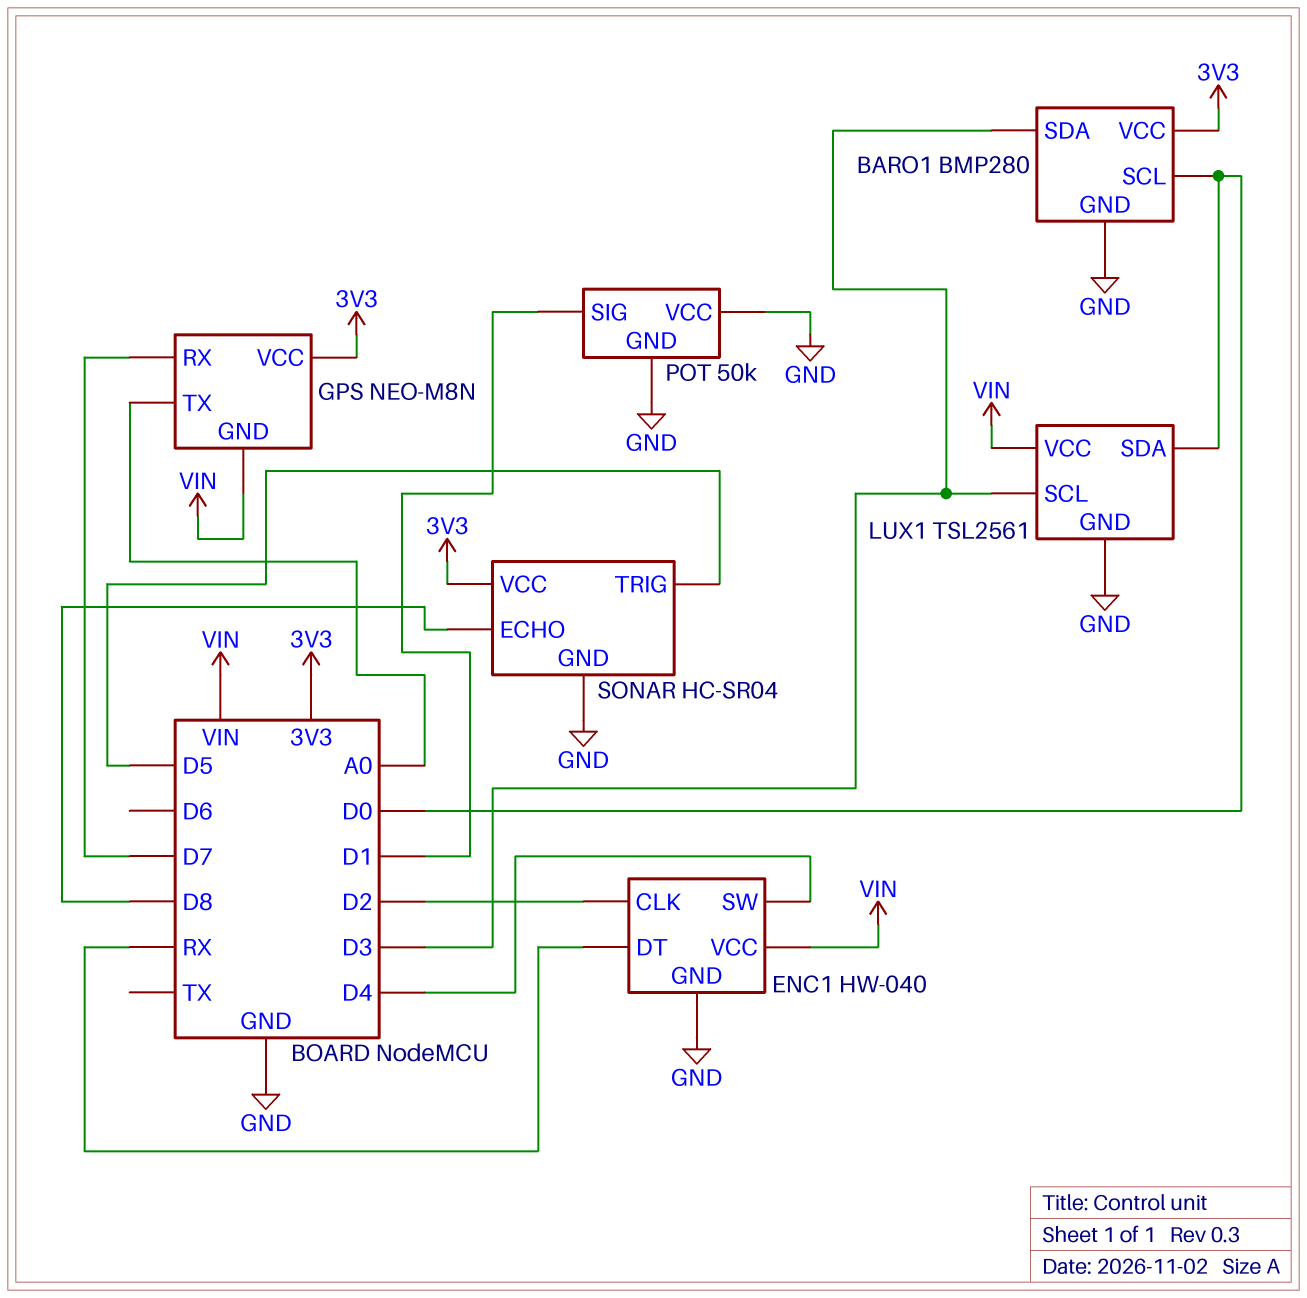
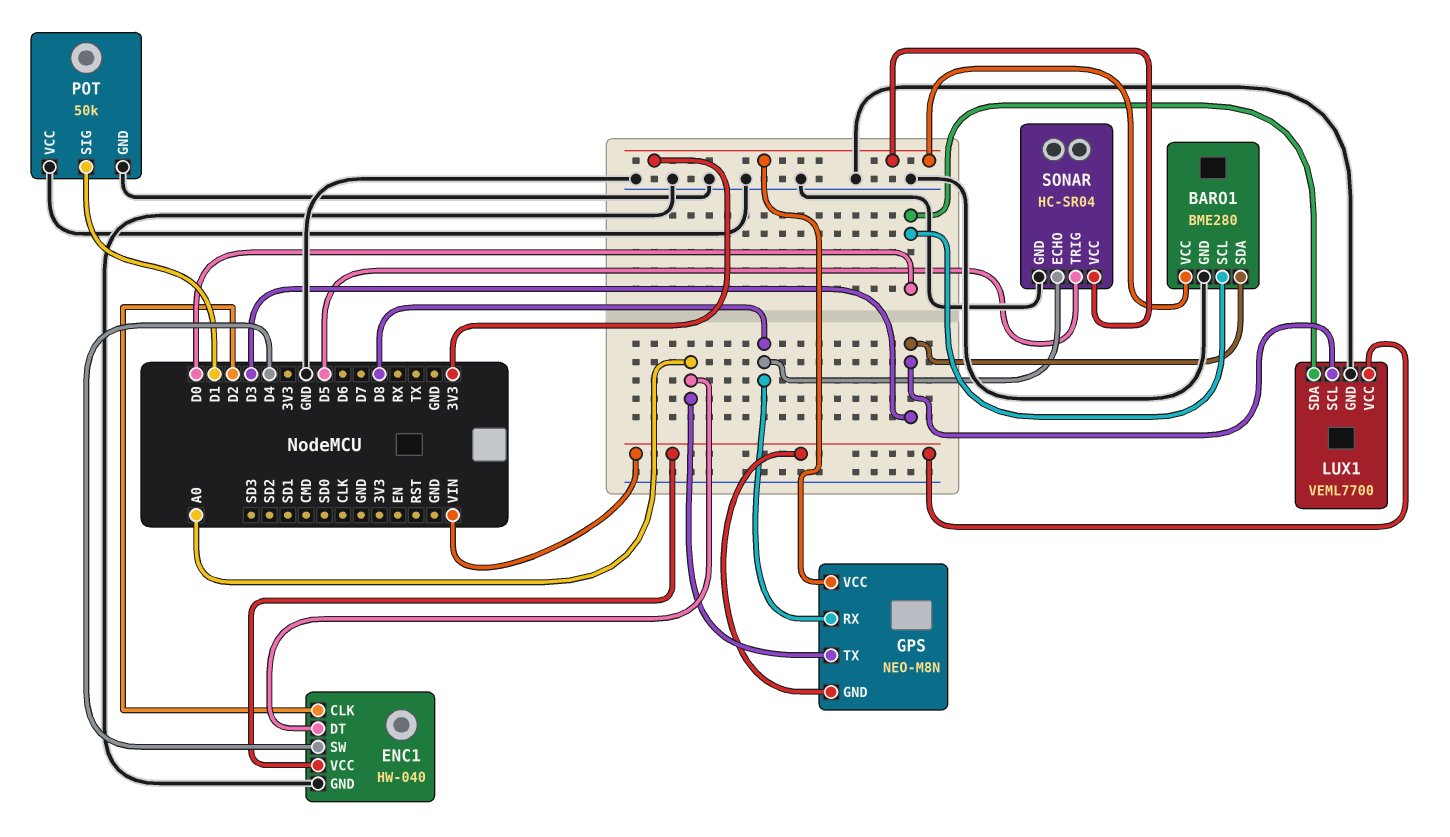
BARO1: BMP280 -> BME280
ENC1 pin DT: RX -> A0
GPS pin RX: D7 -> D8
LUX1: TSL2561 -> VEML7700

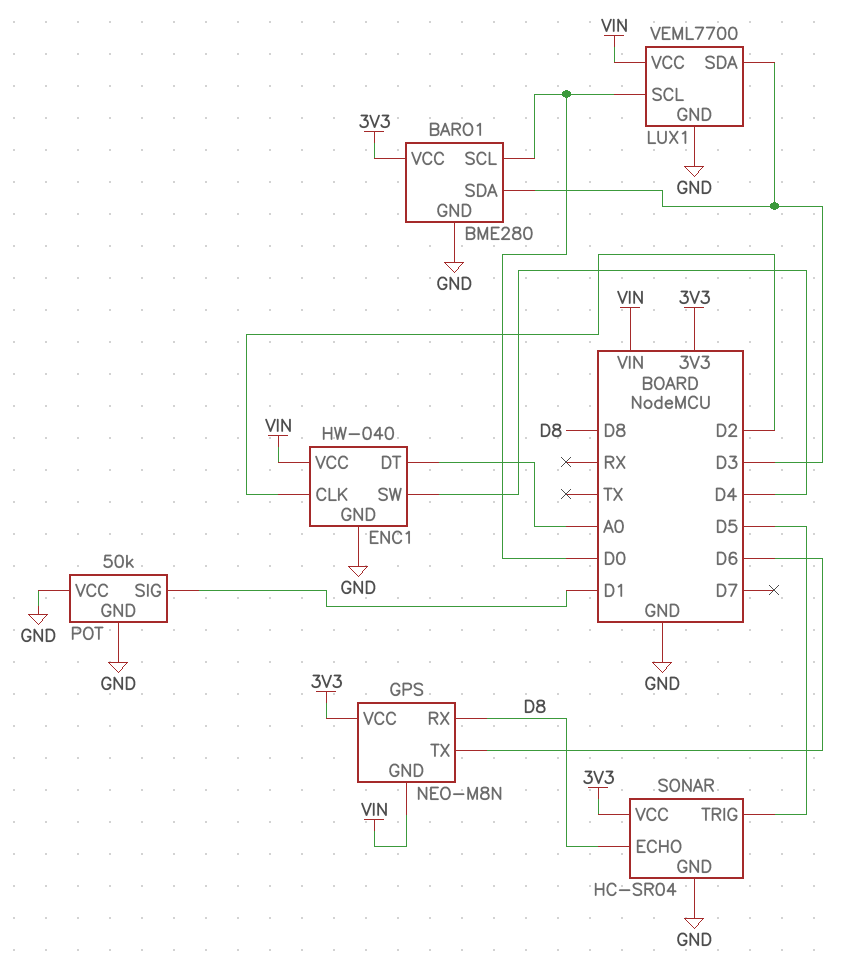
GPS pin TX: A0 -> D6
LUX1 pin SCL: D3 -> D0
LUX1 pin SDA: D0 -> D3

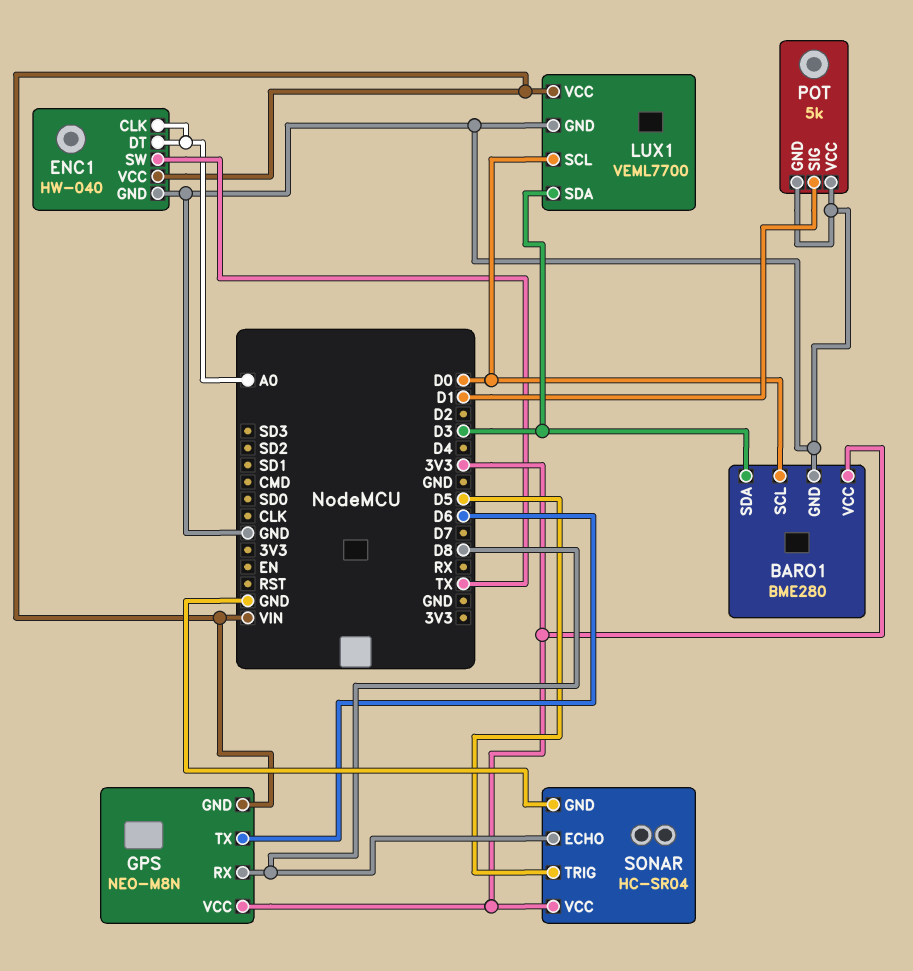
ENC1 pin CLK: D2 -> A0
ENC1 pin SW: D4 -> TX
POT: 50k -> 5k

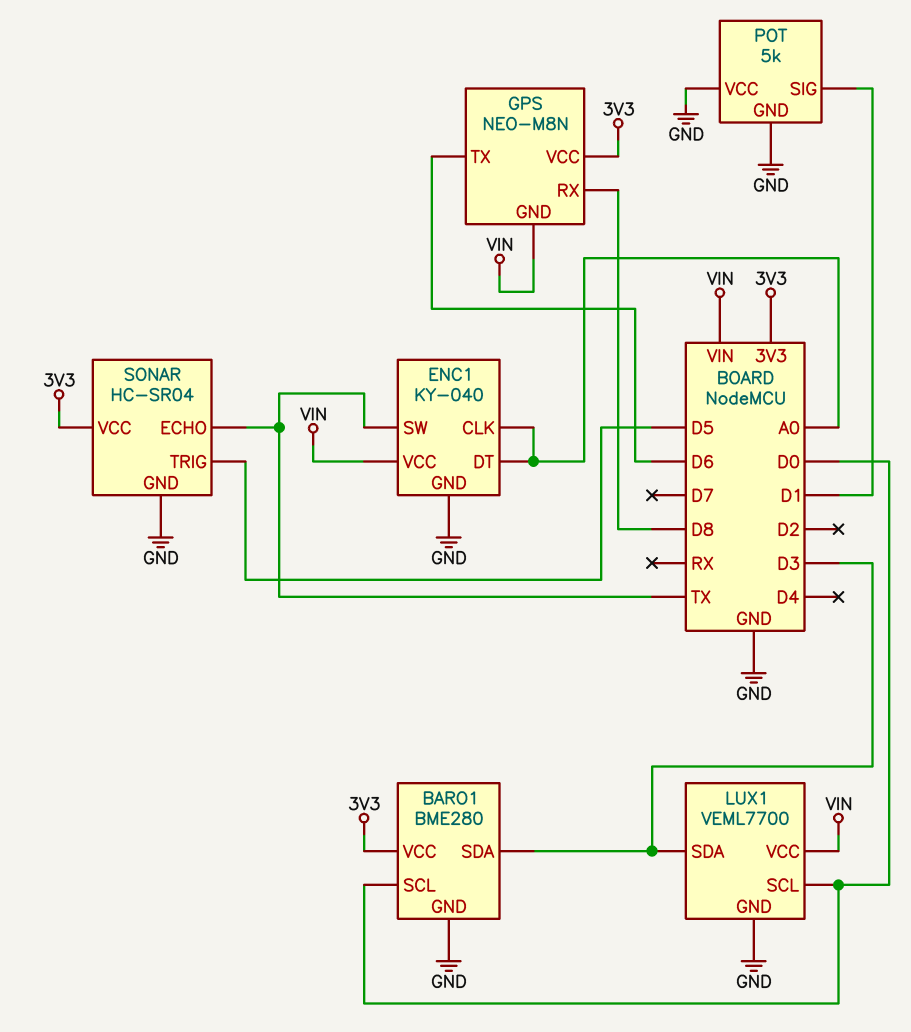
ENC1: HW-040 -> KY-040
SONAR pin ECHO: D8 -> TX

